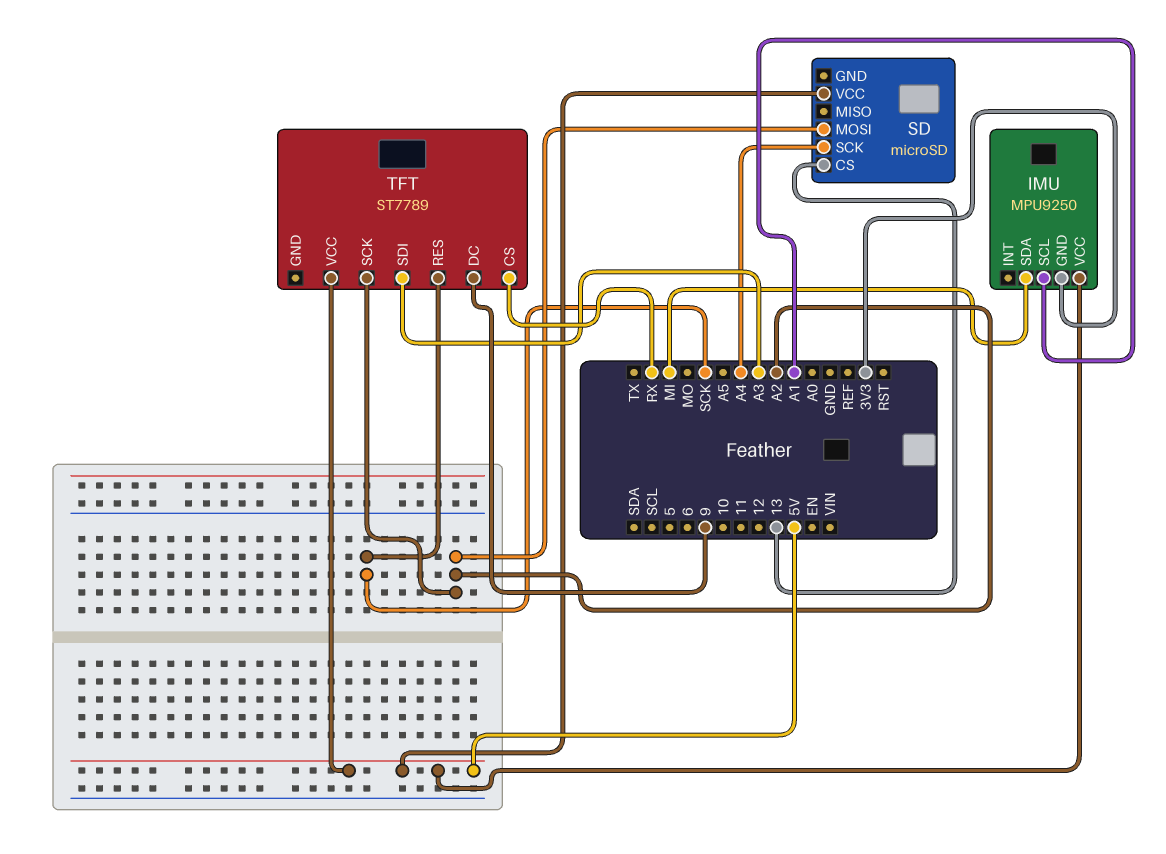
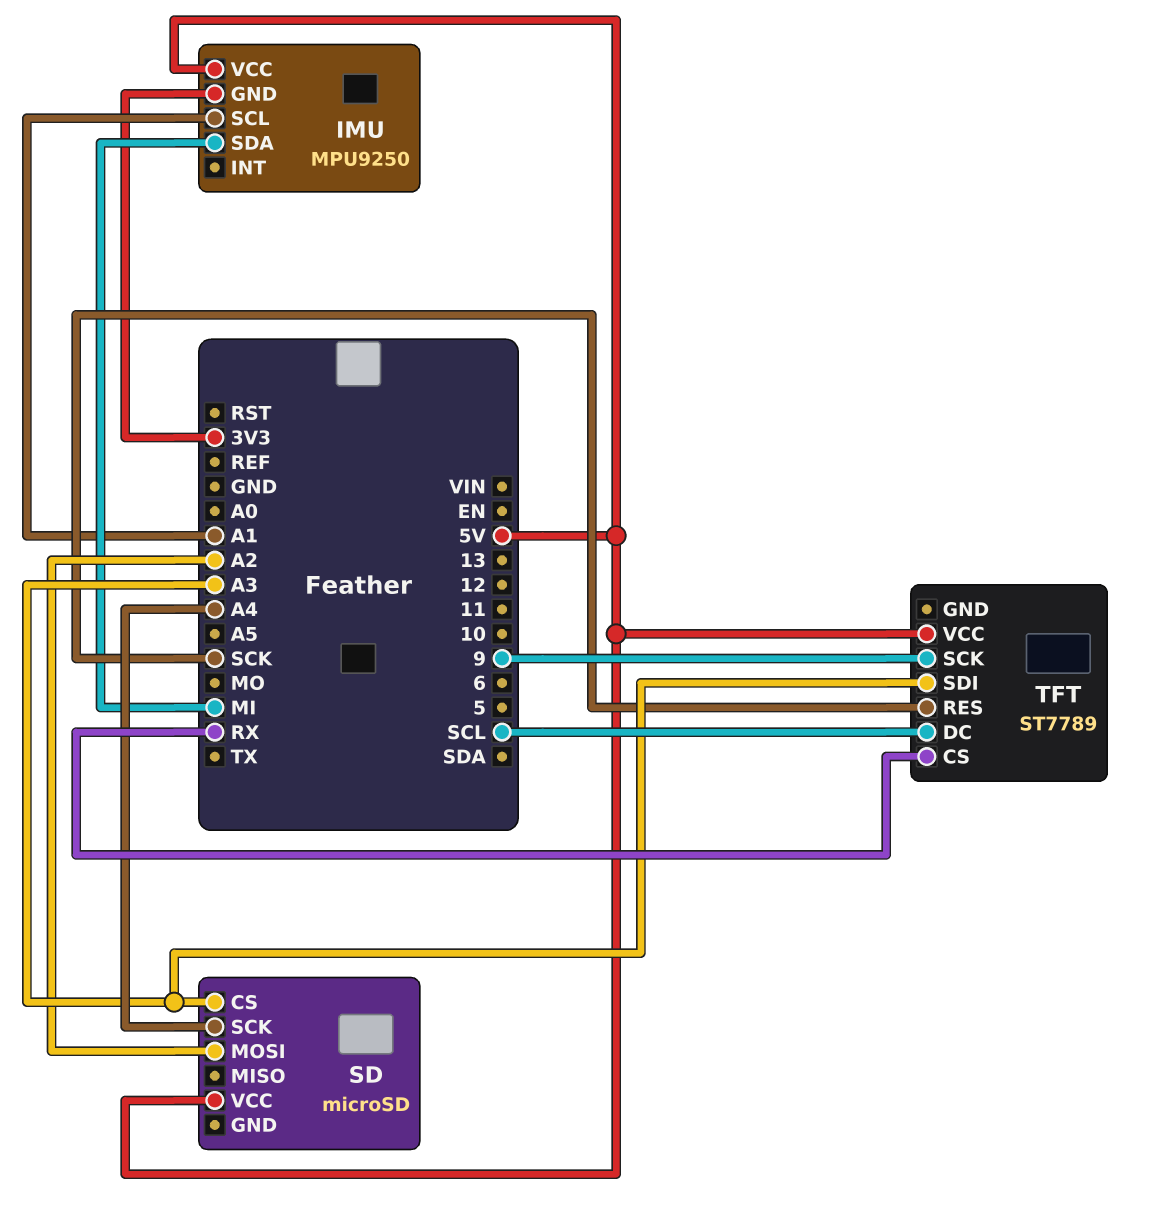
SD pin CS: 13 -> A3
TFT pin DC: 9 -> SCL
TFT pin SCK: A2 -> 9

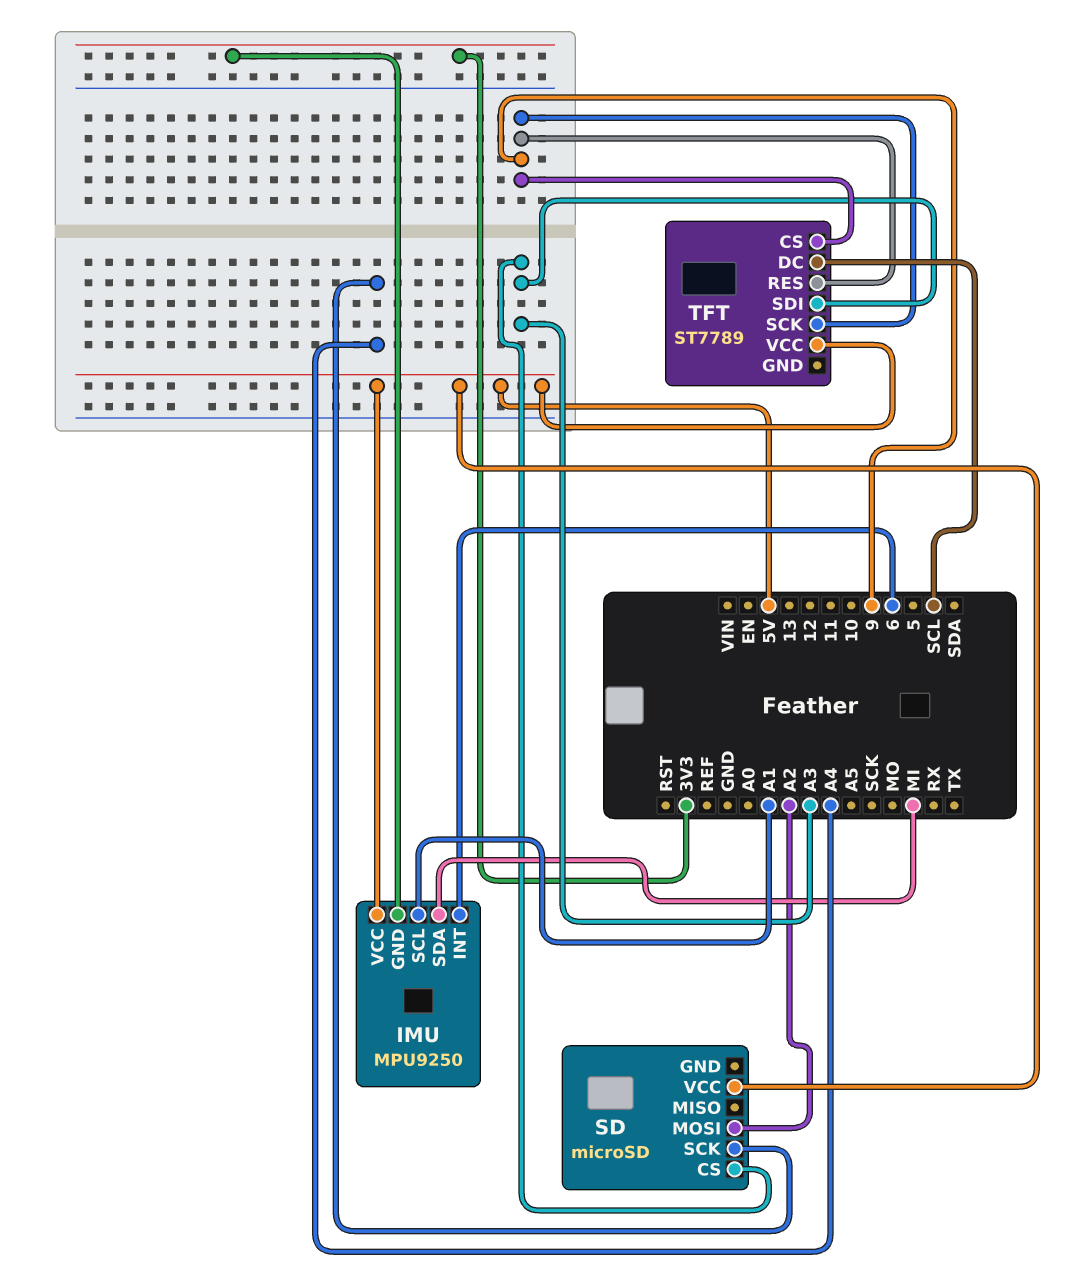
IMU pin INT: none -> 6
TFT pin CS: RX -> 9
TFT pin RES: SCK -> 9

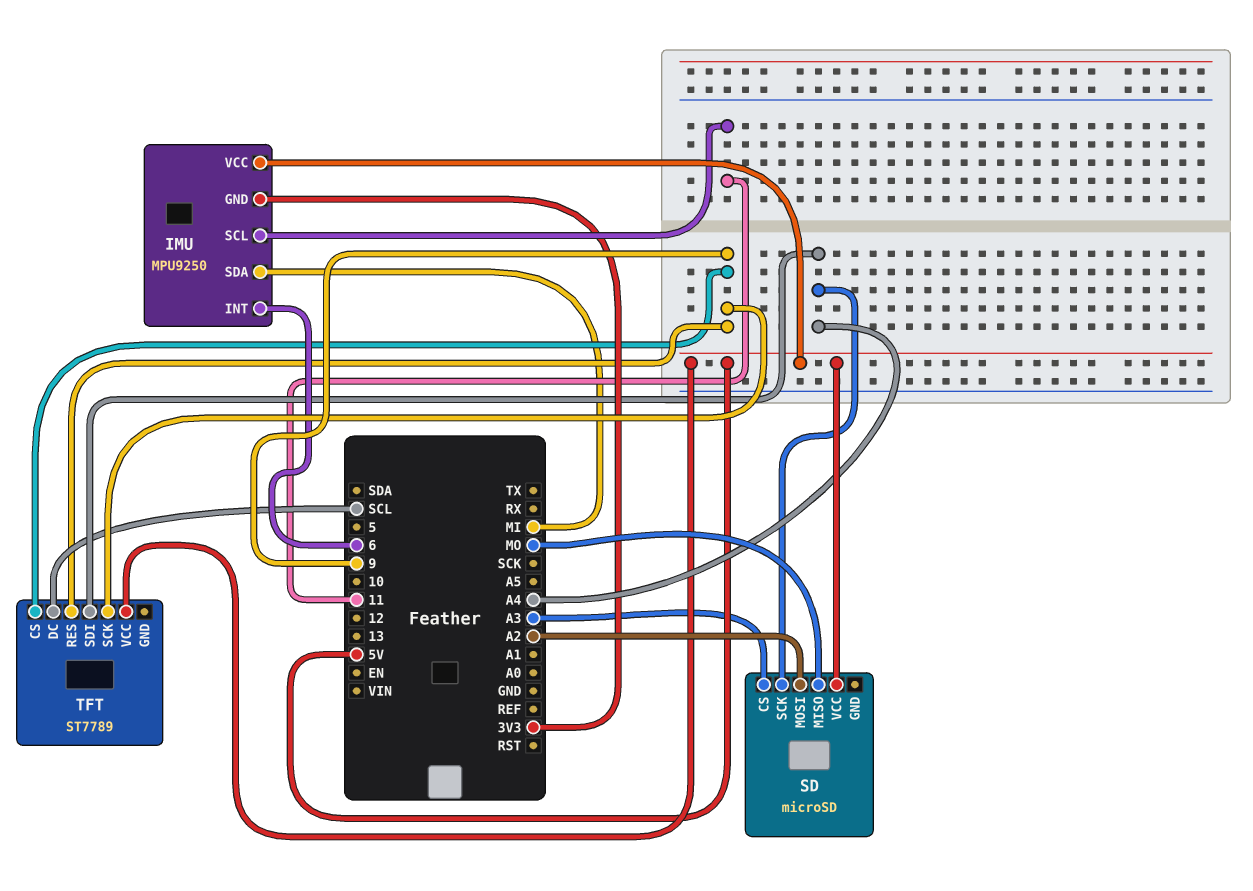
IMU pin SCL: A1 -> 11
SD pin MISO: none -> MO
TFT pin SDI: A3 -> A4

